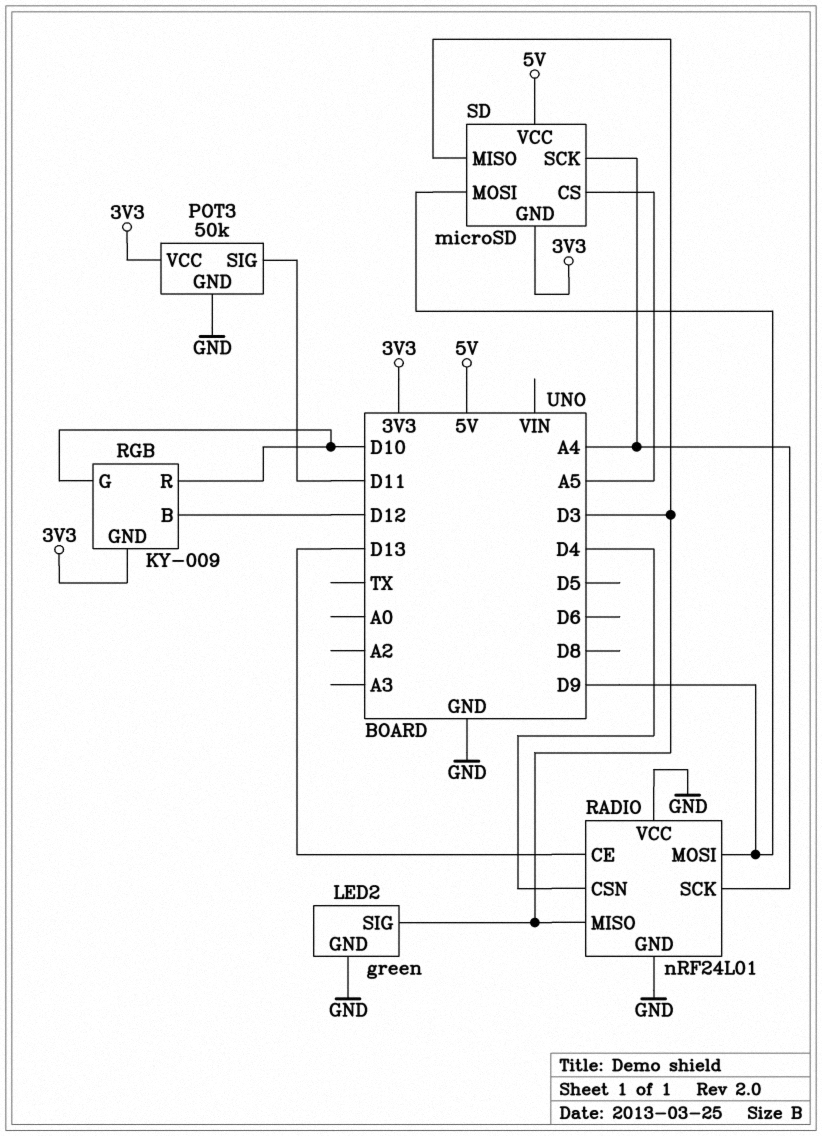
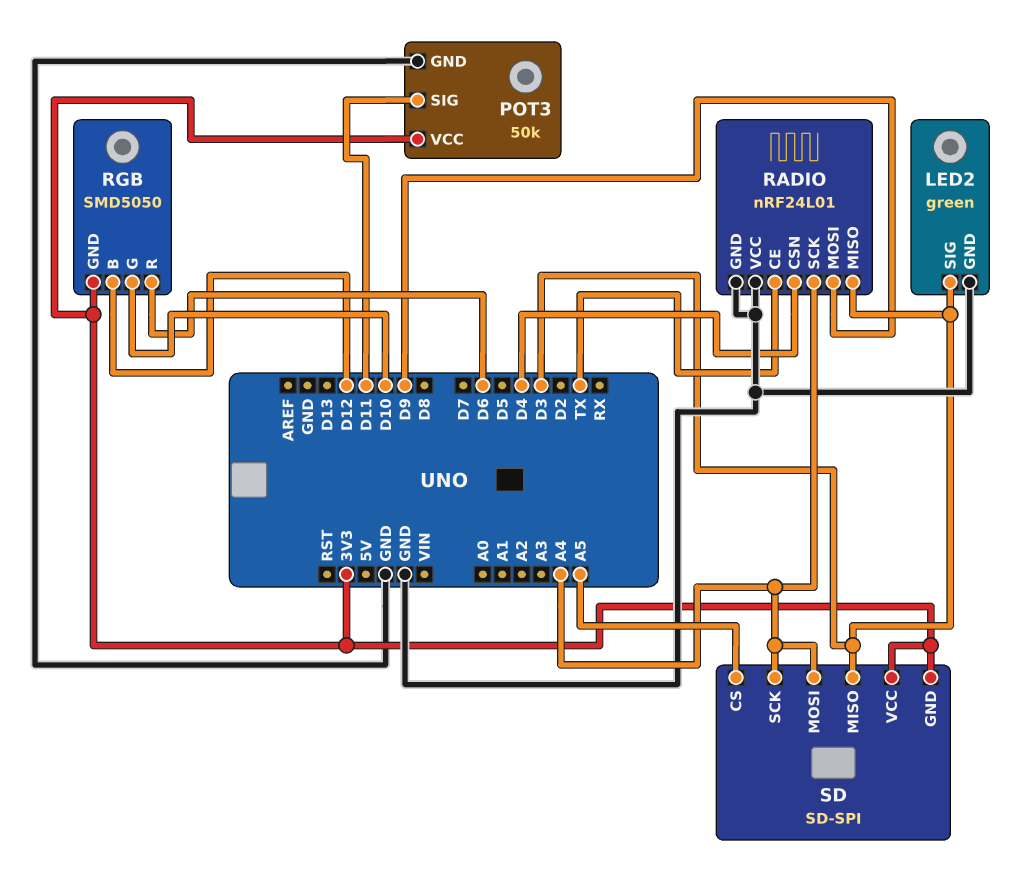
RADIO pin CE: D13 -> TX
RGB: KY-009 -> SMD5050
RGB pin R: D10 -> D6
SD: microSD -> SD-SPI
SD pin MOSI: D9 -> A4
SD pin VCC: 5V -> 3V3

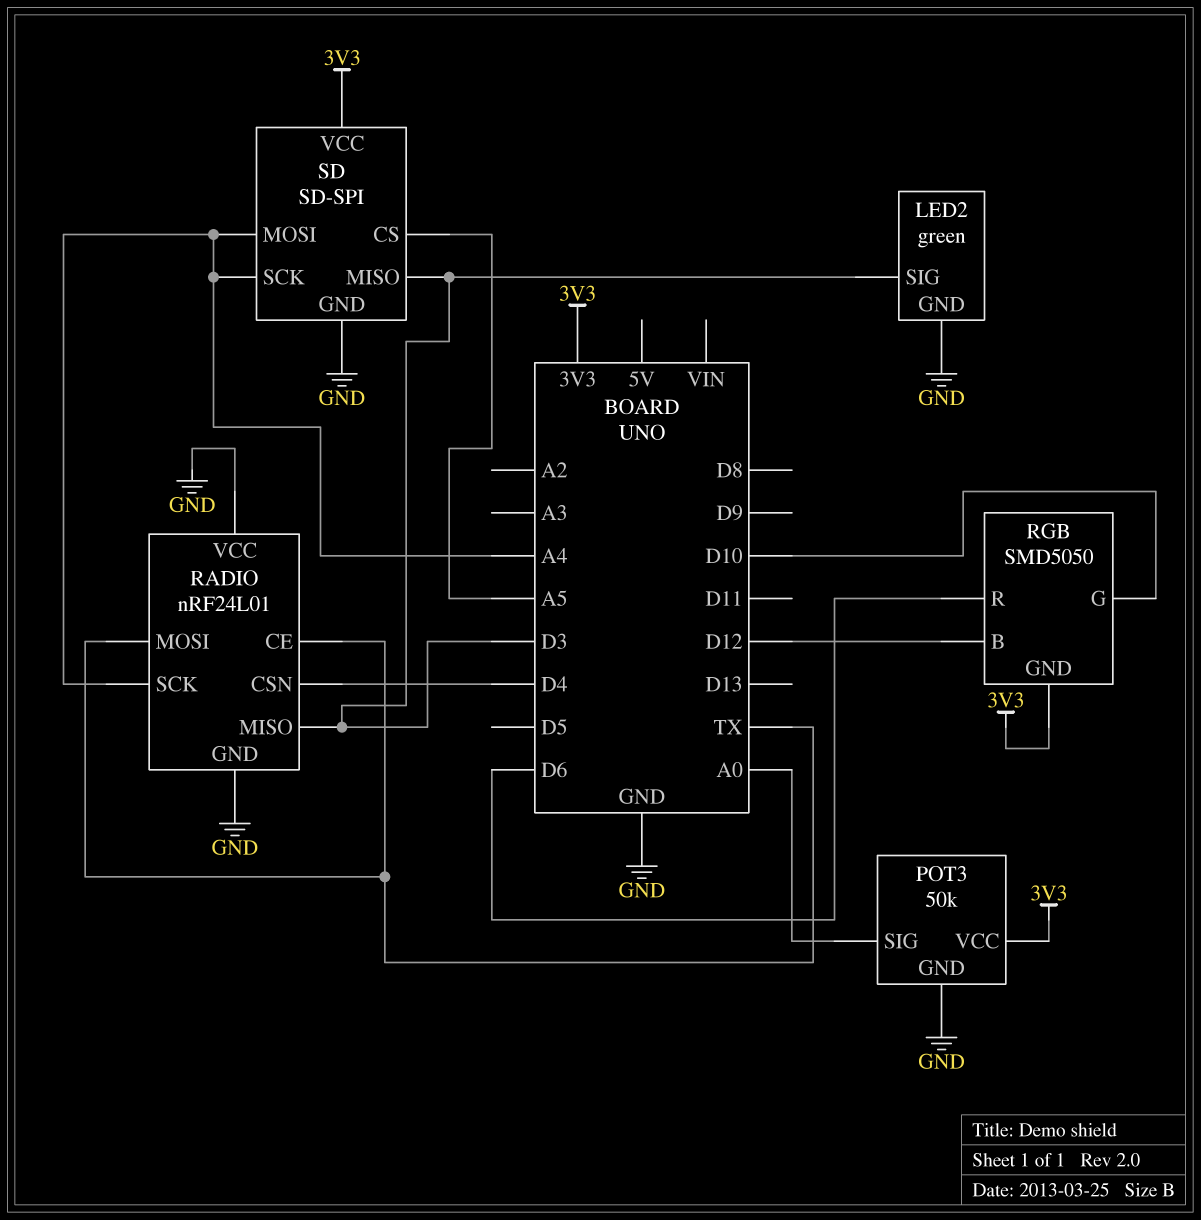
POT3 pin SIG: D11 -> A0
RADIO pin MOSI: D9 -> TX
SD pin GND: 3V3 -> GND

